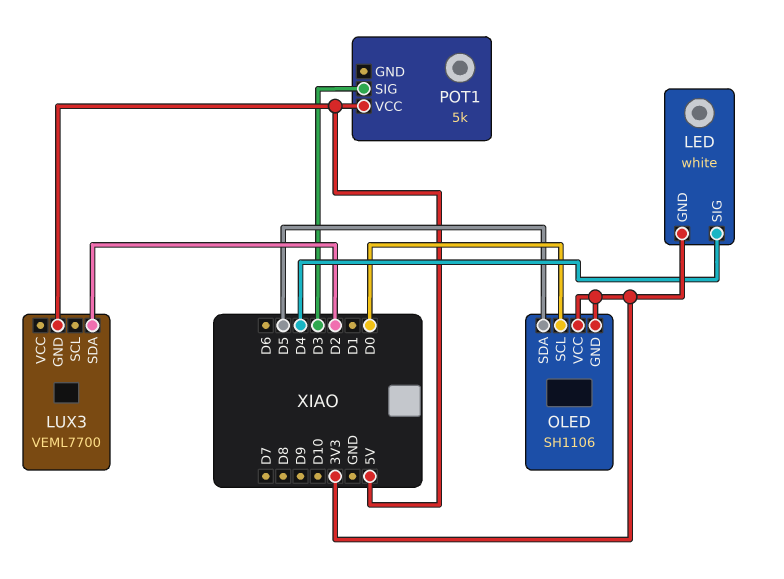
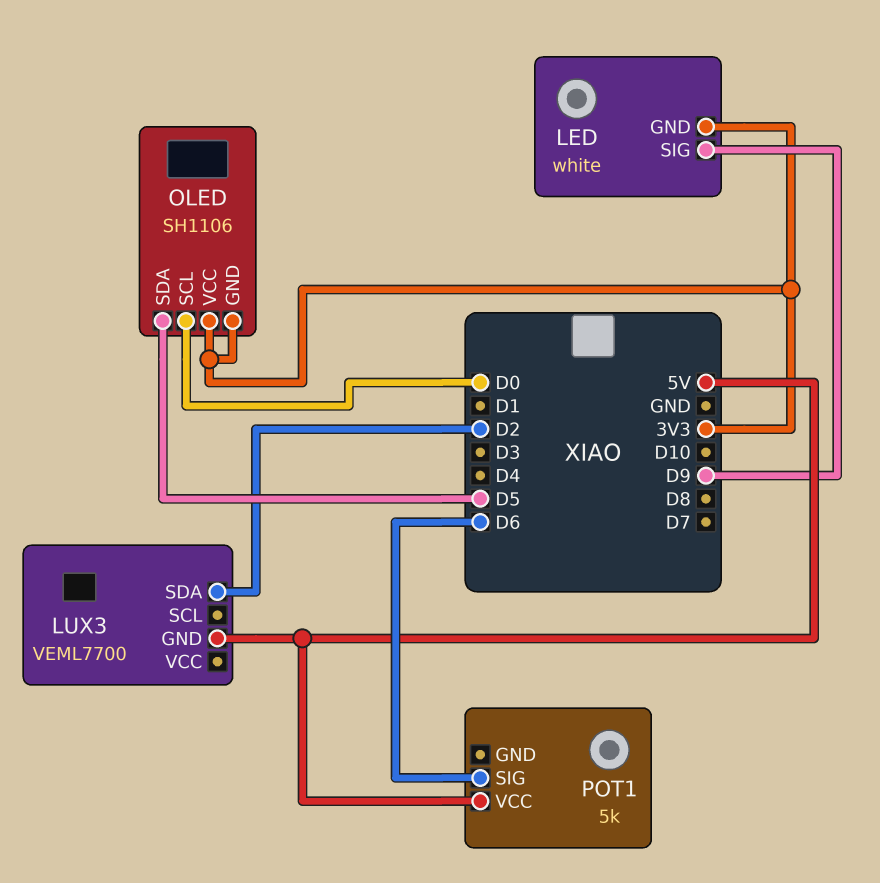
LED pin SIG: D4 -> D9
POT1 pin SIG: D3 -> D6

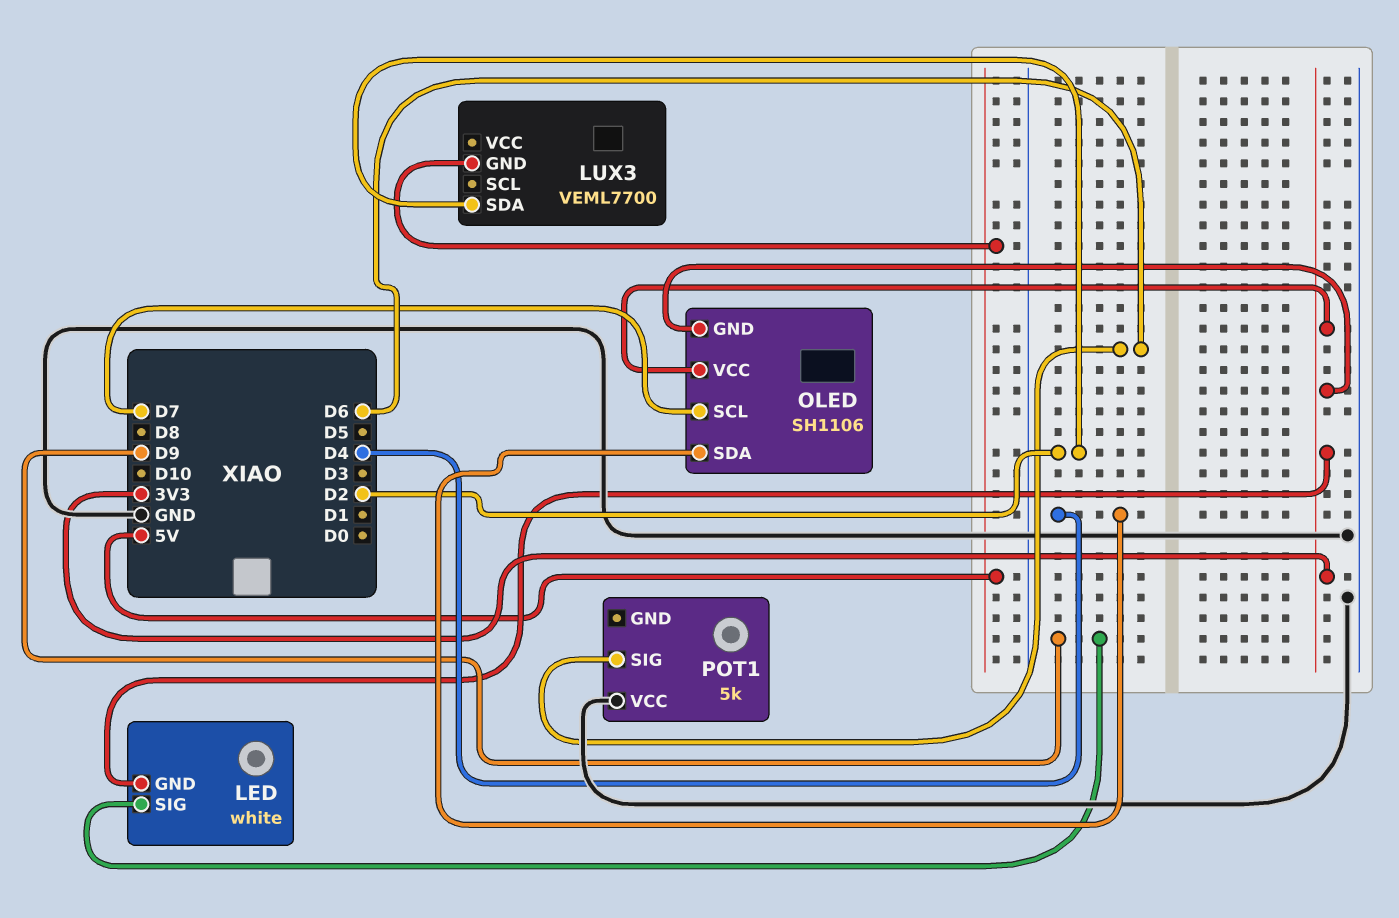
OLED pin SCL: D0 -> D7
OLED pin SDA: D5 -> D4
POT1 pin VCC: 5V -> GND

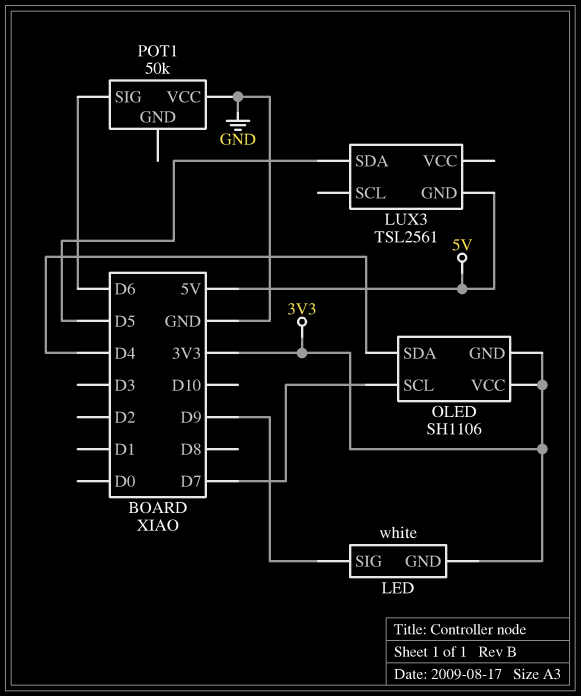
LUX3: VEML7700 -> TSL2561
LUX3 pin SDA: D2 -> D5
POT1: 5k -> 50k

